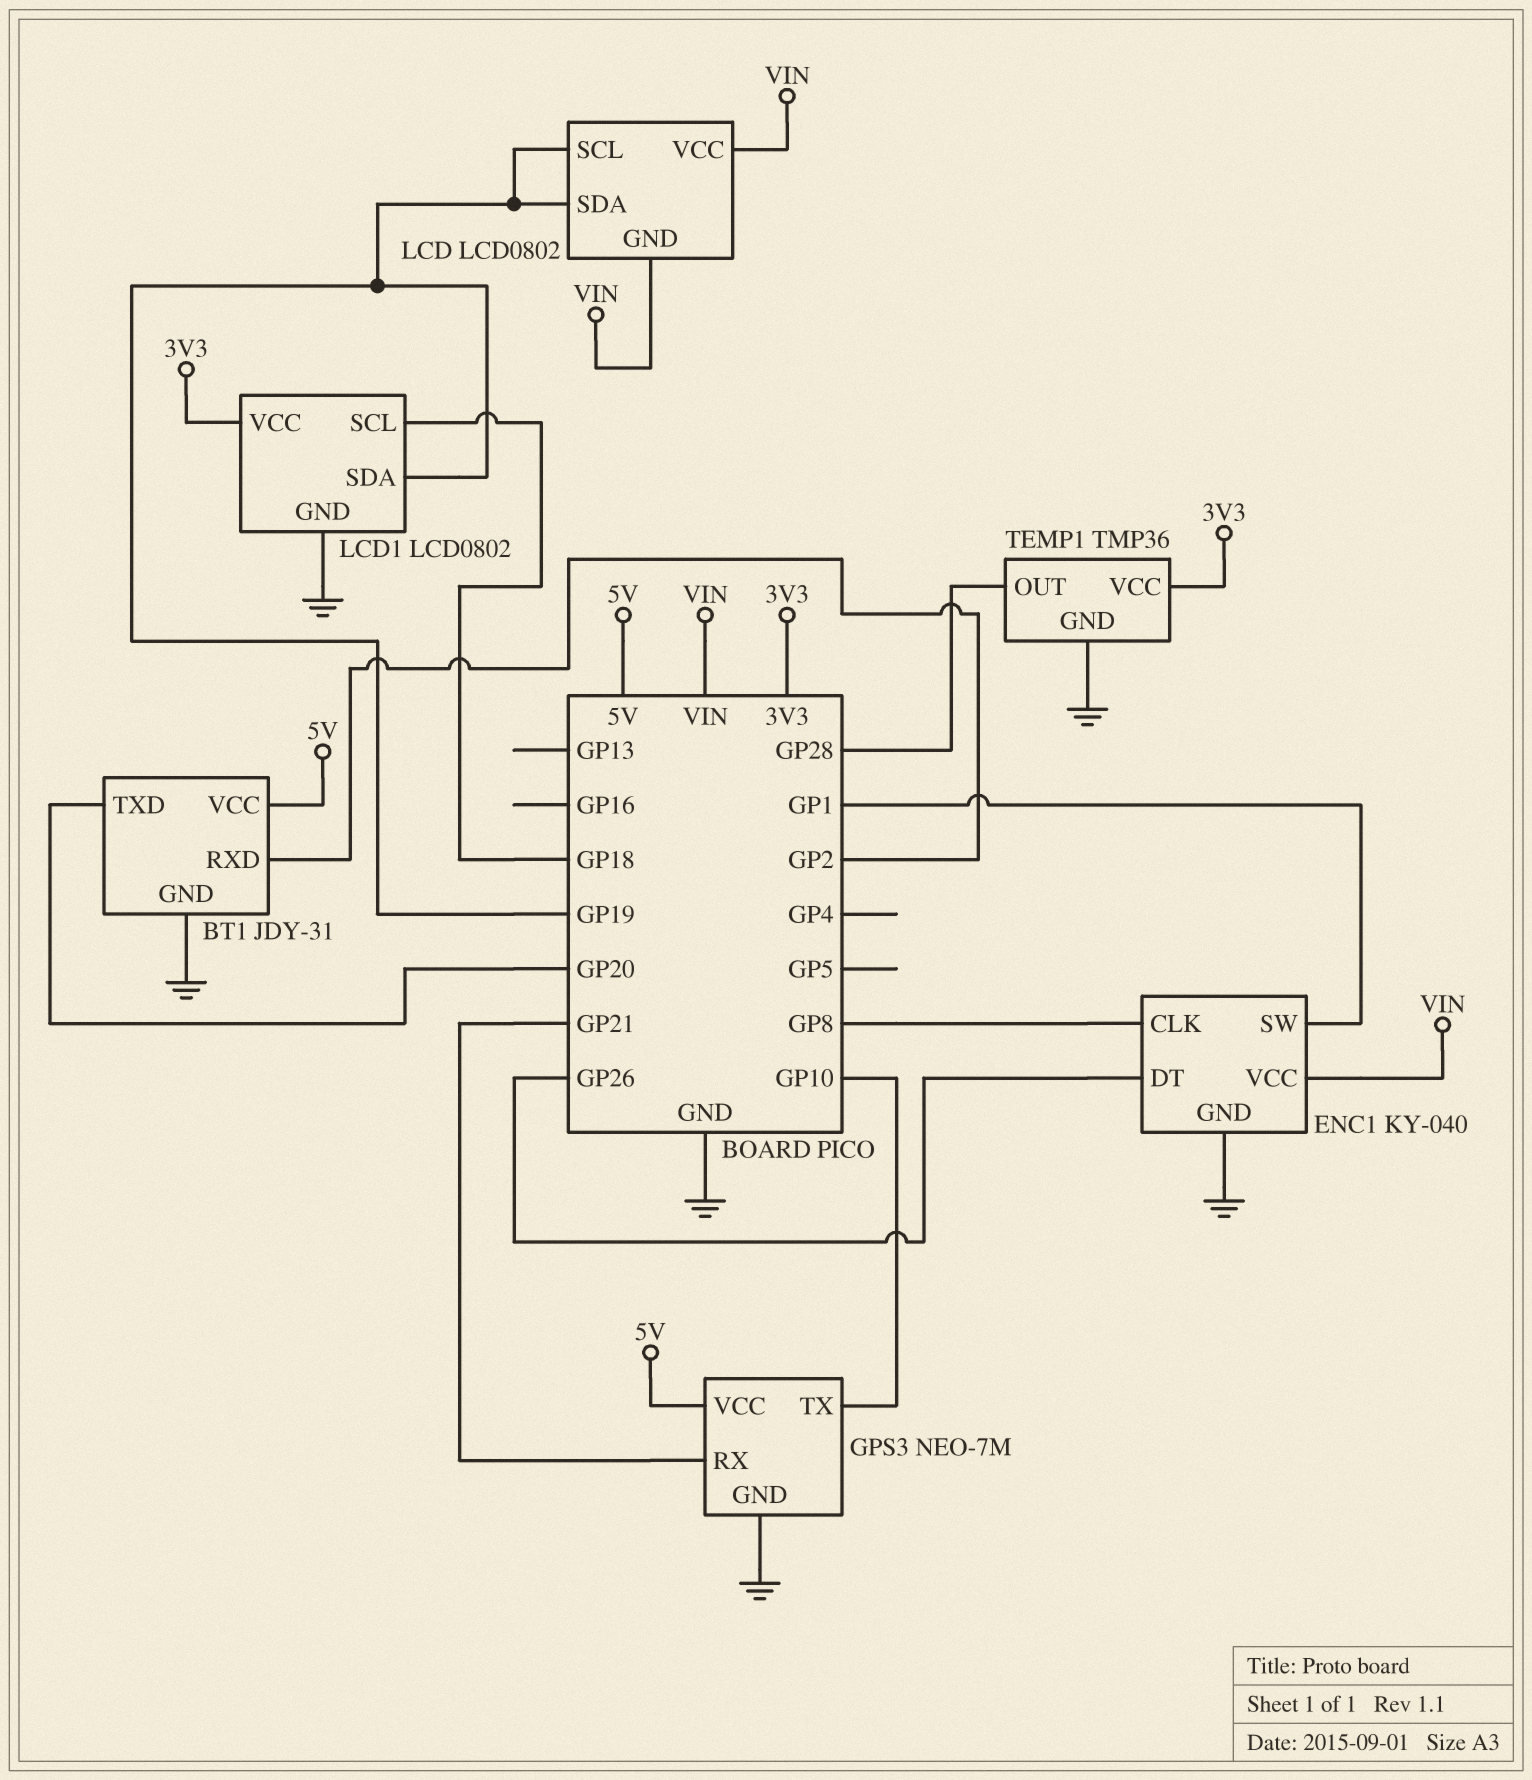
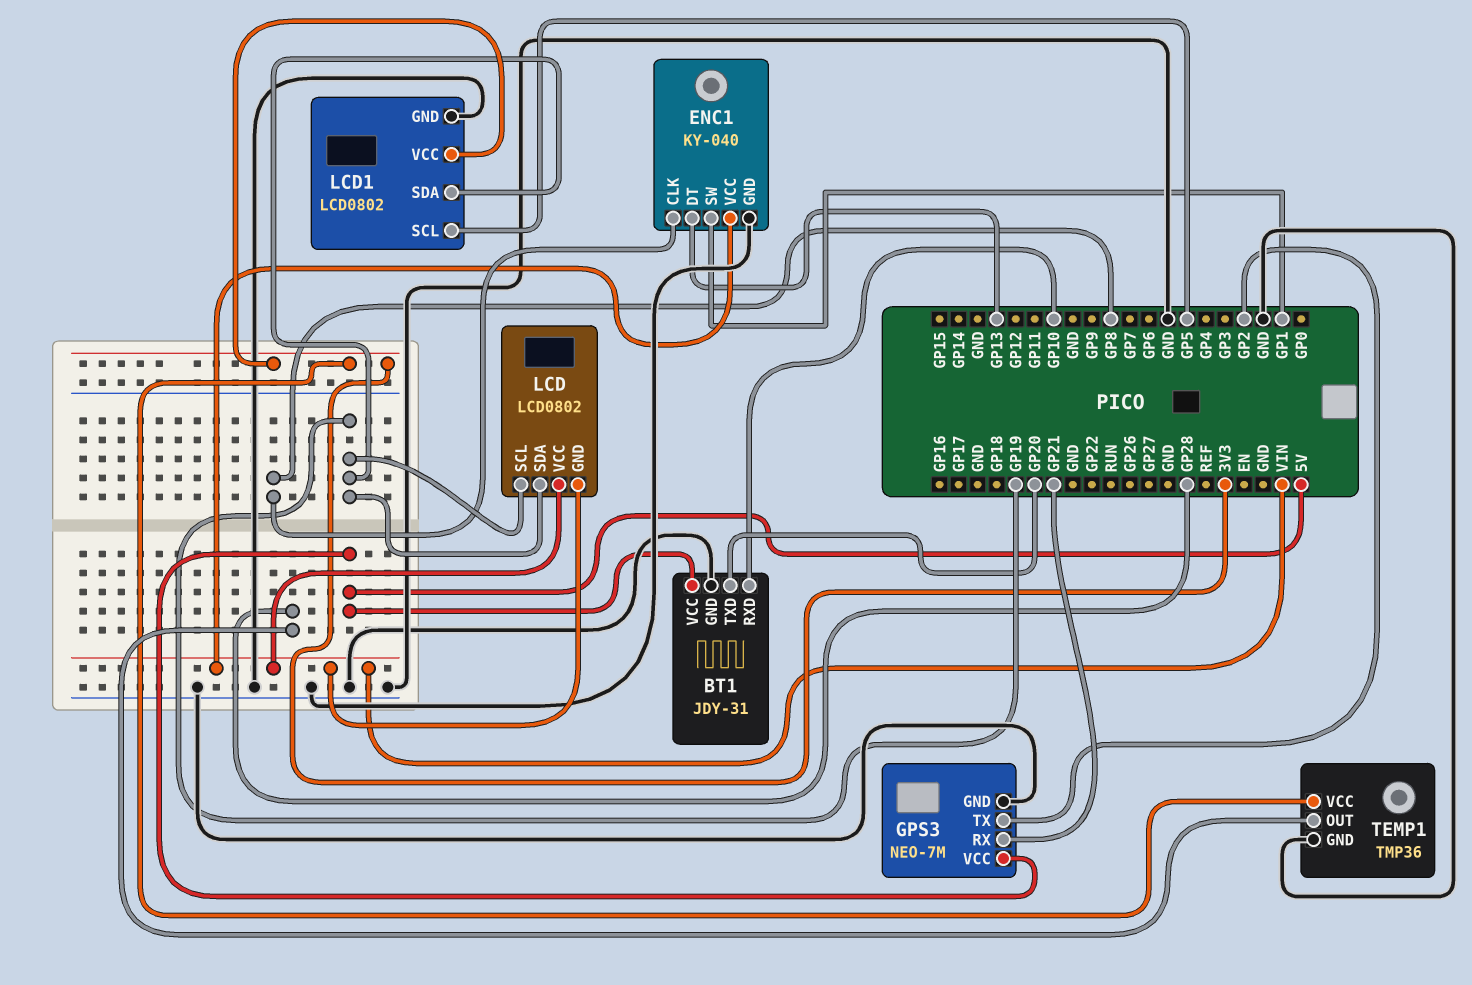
BT1 pin RXD: GP2 -> GP10
ENC1 pin DT: GP26 -> GP13
GPS3 pin TX: GP10 -> GP2
LCD1 pin SCL: GP18 -> GP5

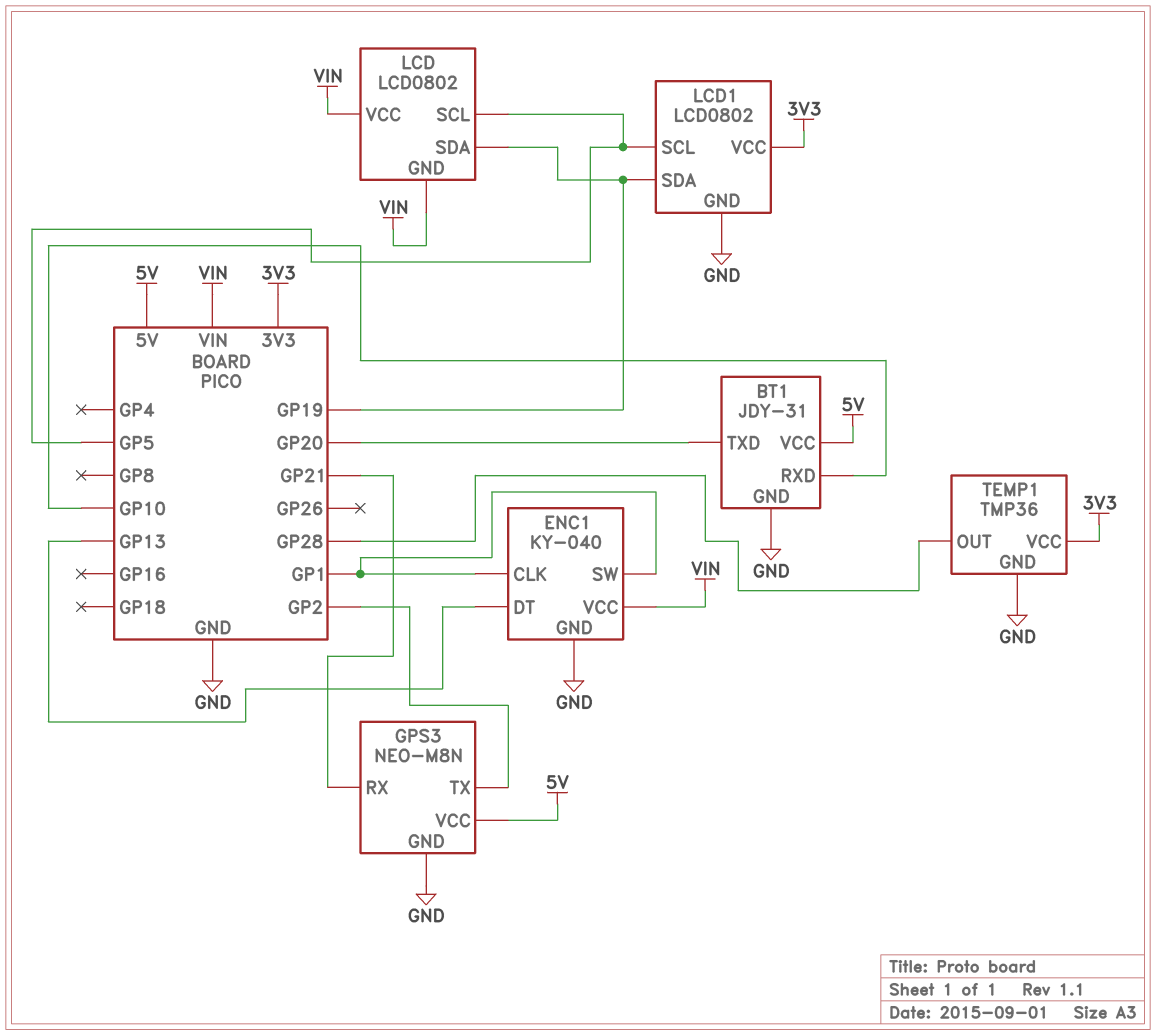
ENC1 pin CLK: GP8 -> GP1
GPS3: NEO-7M -> NEO-M8N
LCD pin SCL: GP19 -> GP5

